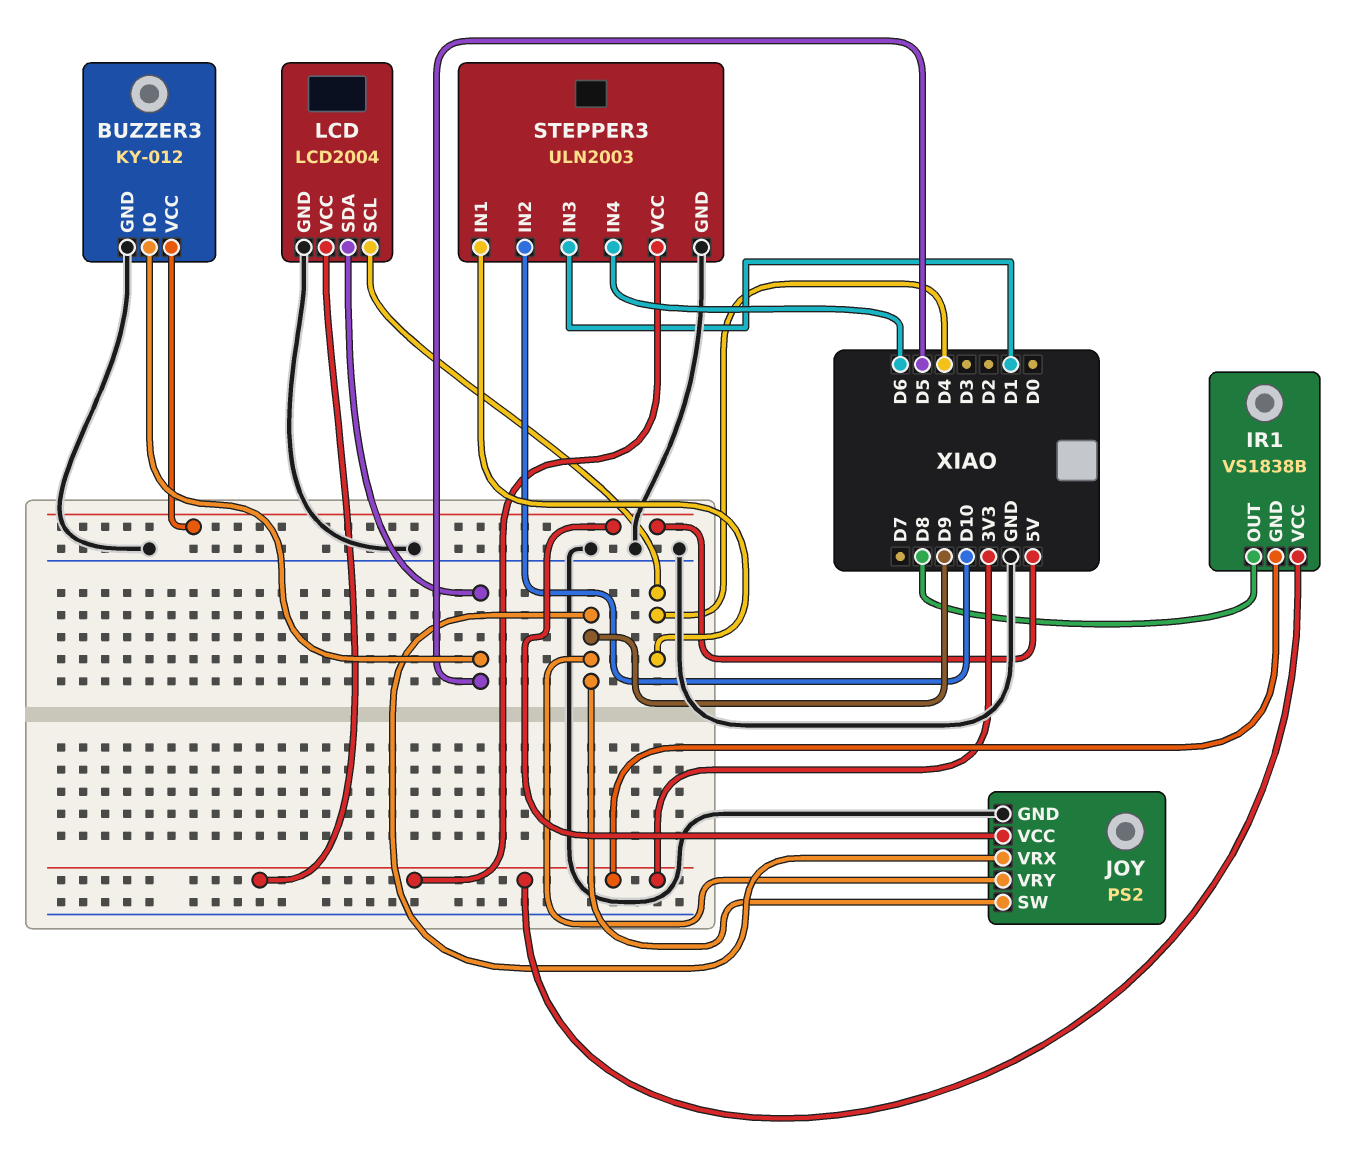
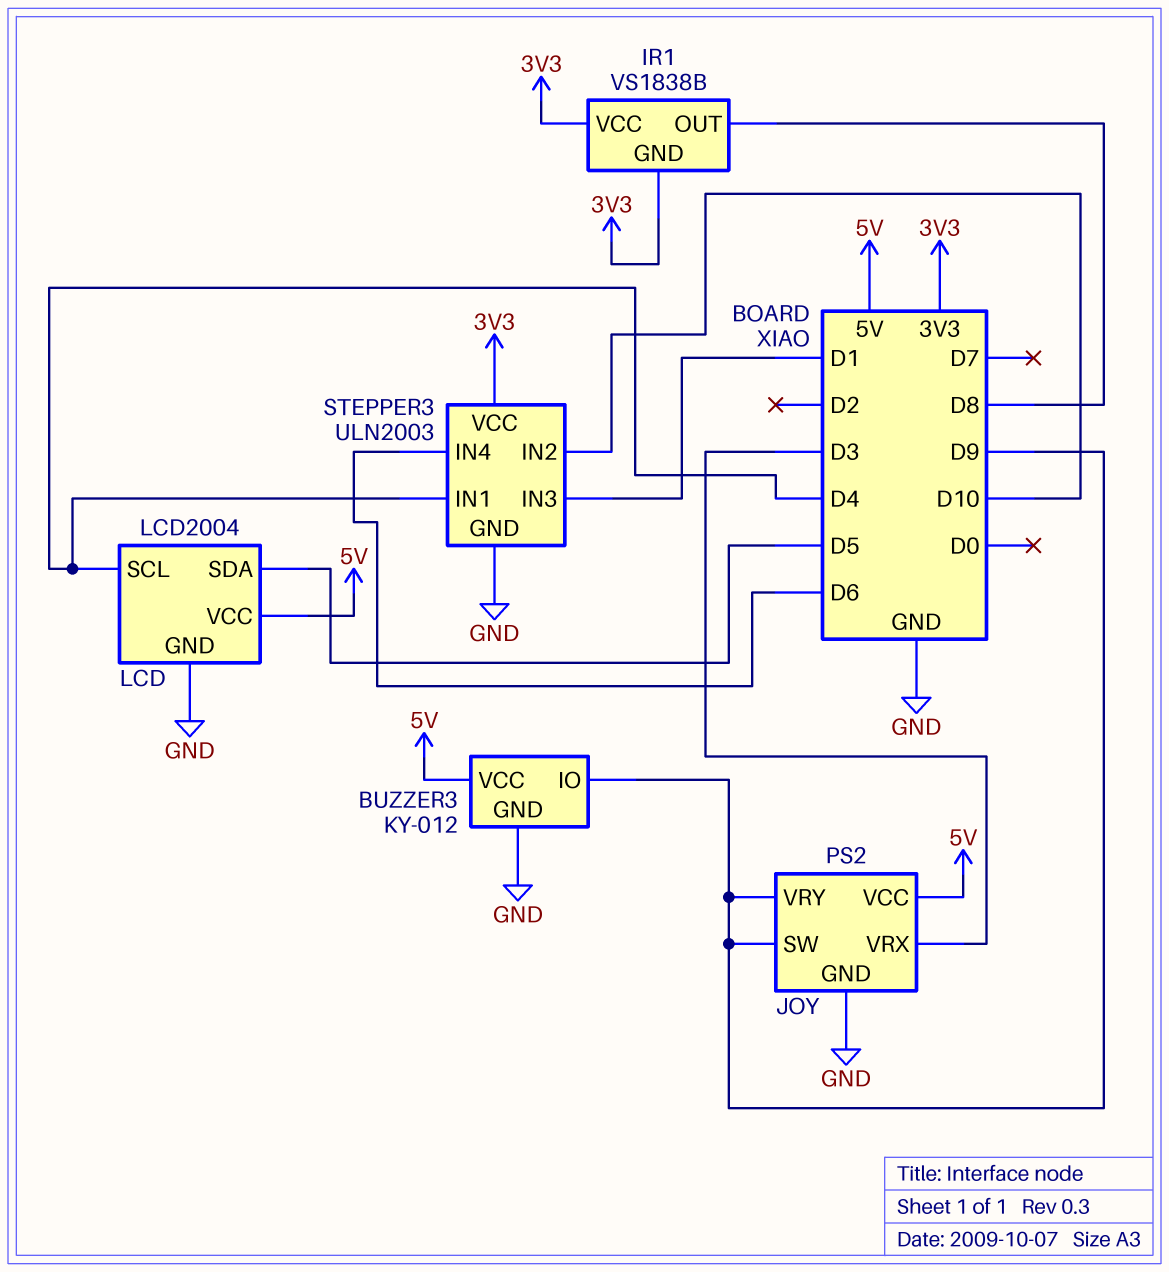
BUZZER3 pin IO: D5 -> D9
JOY pin VRX: D9 -> D3
LCD pin VCC: 3V3 -> 5V

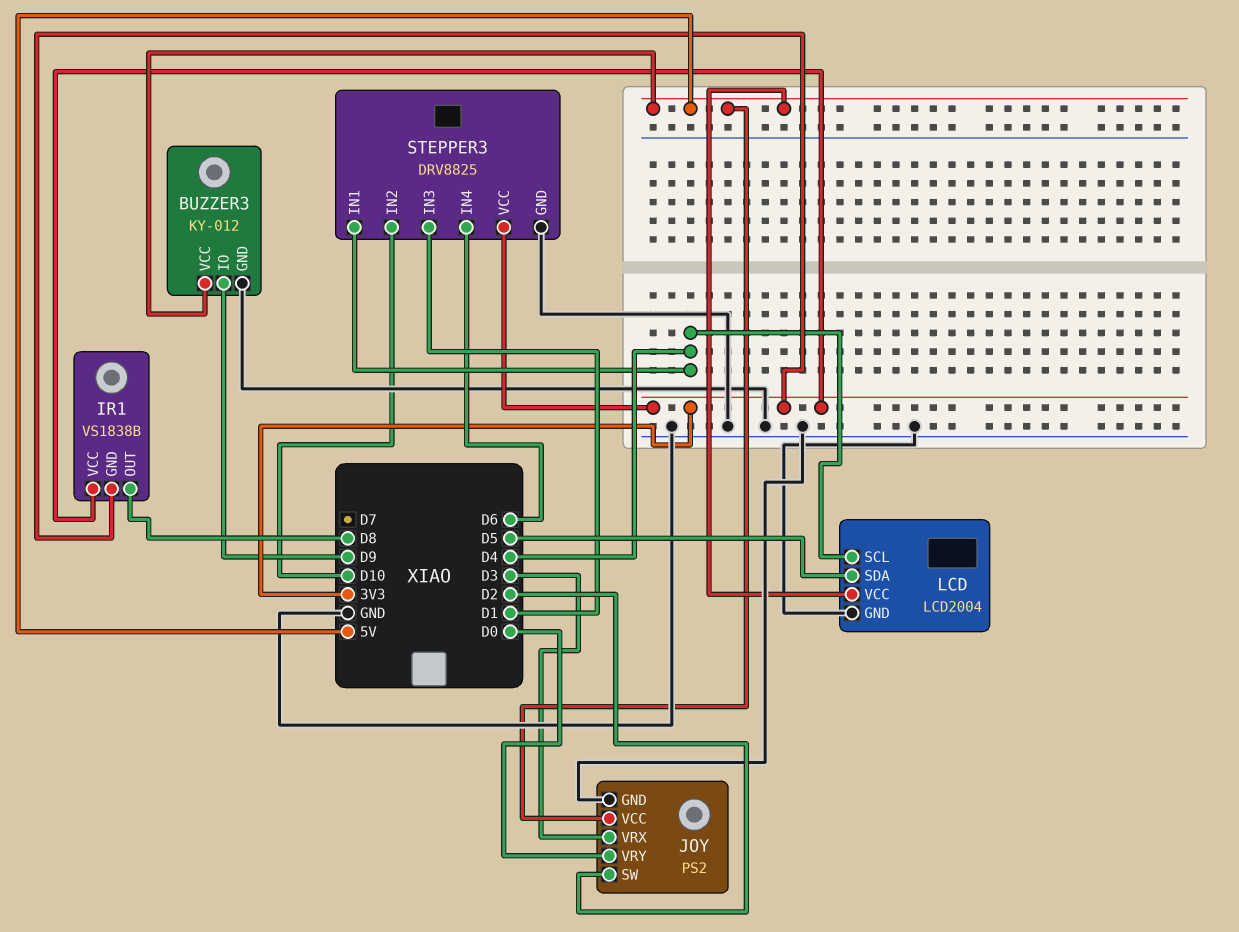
JOY pin SW: D9 -> D2
JOY pin VRY: D9 -> D0
STEPPER3: ULN2003 -> DRV8825

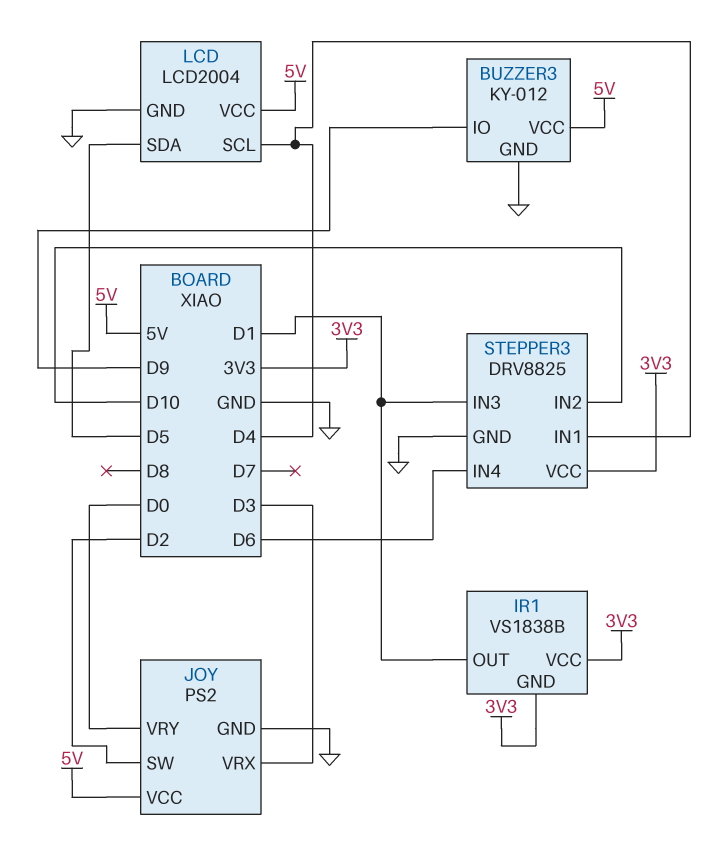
IR1 pin OUT: D8 -> D1

